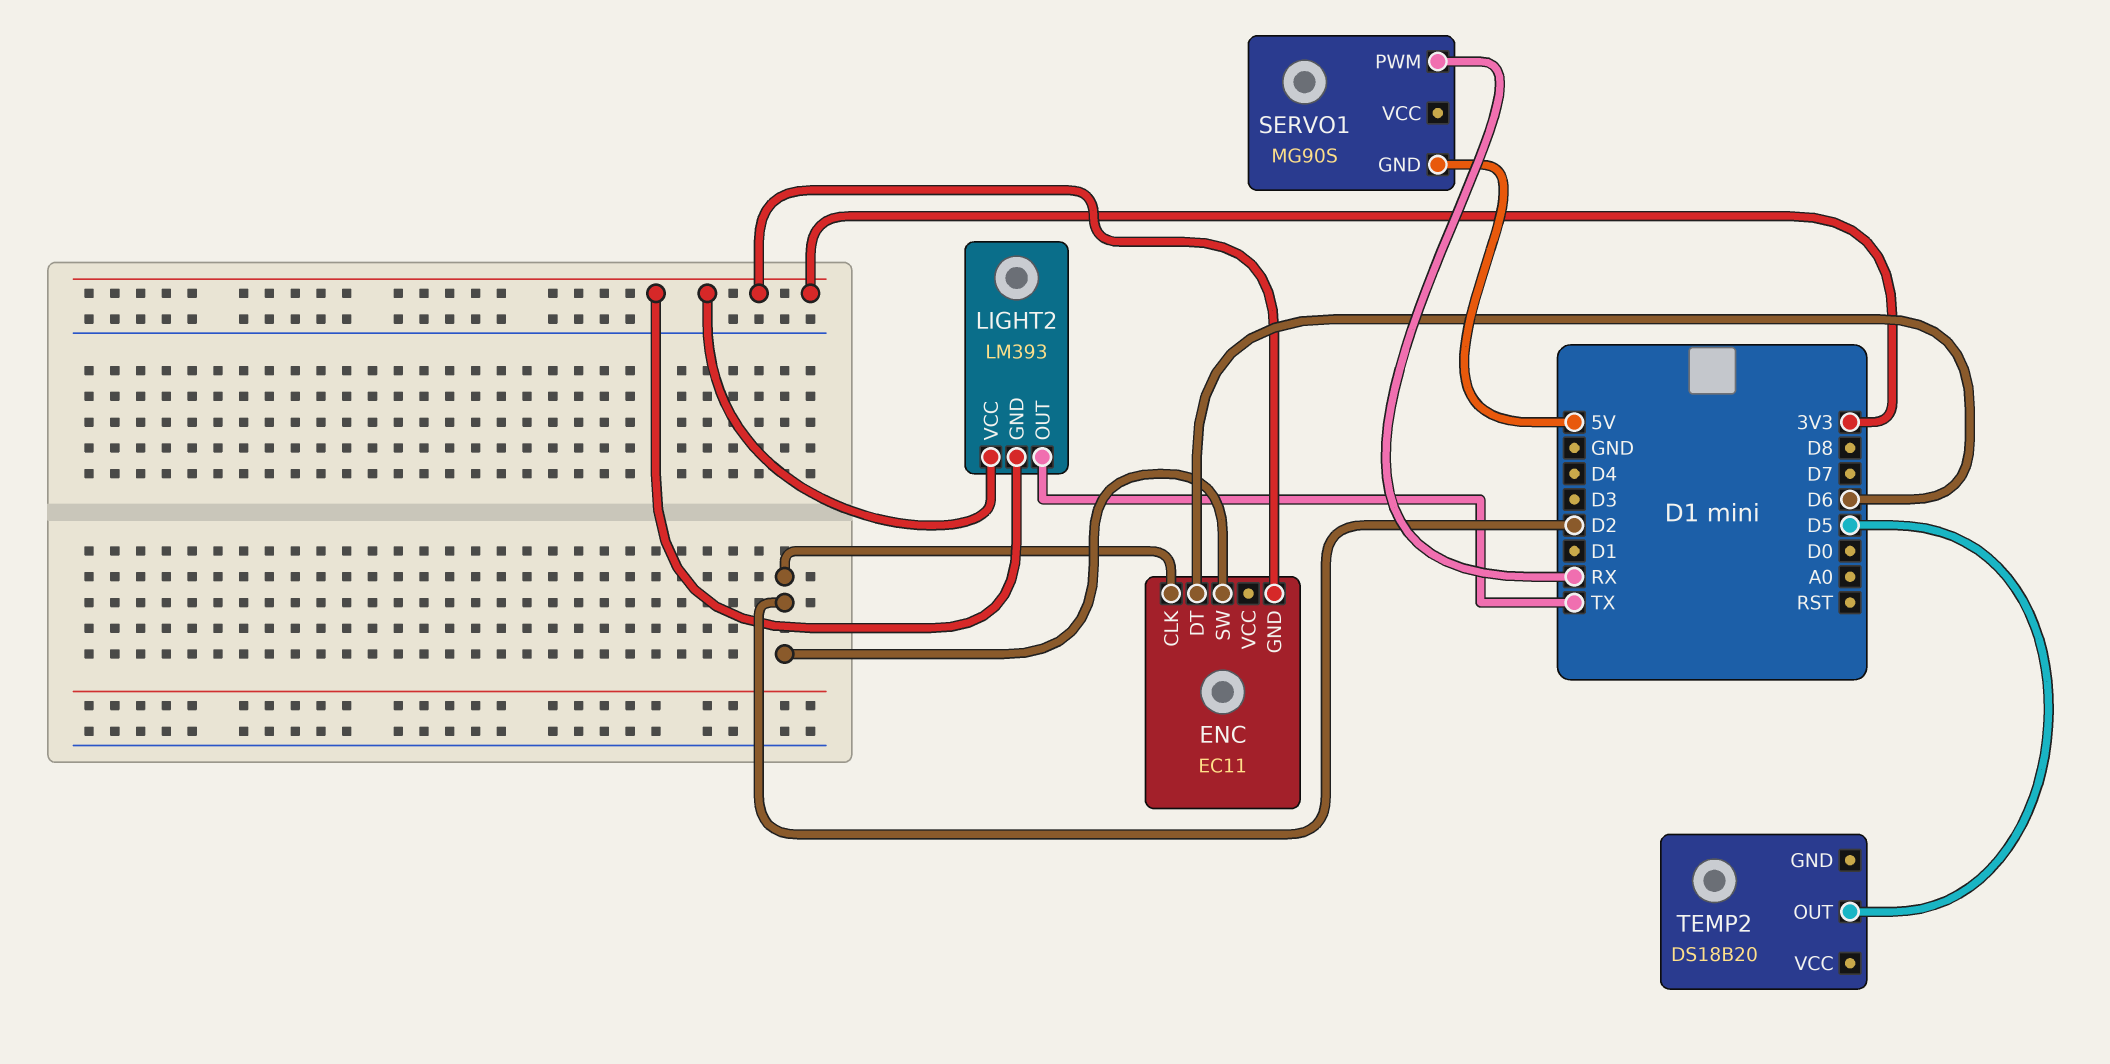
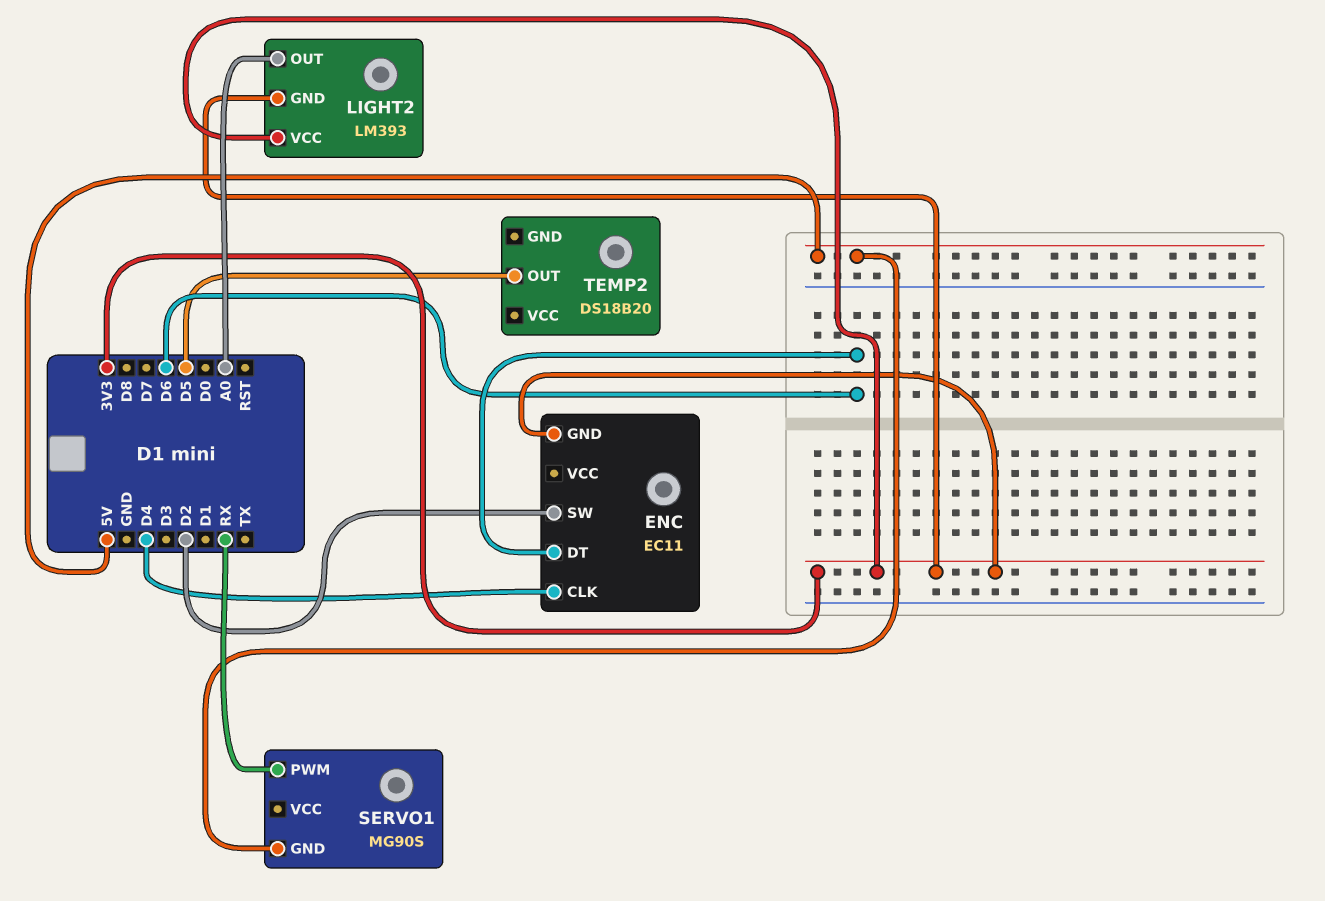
ENC pin CLK: D2 -> D4
LIGHT2 pin OUT: TX -> A0

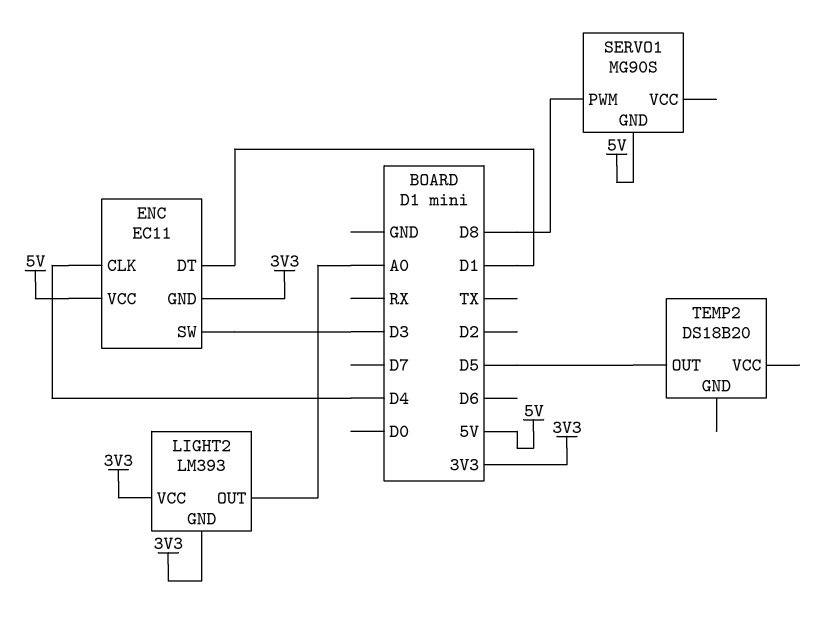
ENC pin DT: D6 -> D1
ENC pin SW: D2 -> D3
ENC pin VCC: none -> 5V
SERVO1 pin PWM: RX -> D8

